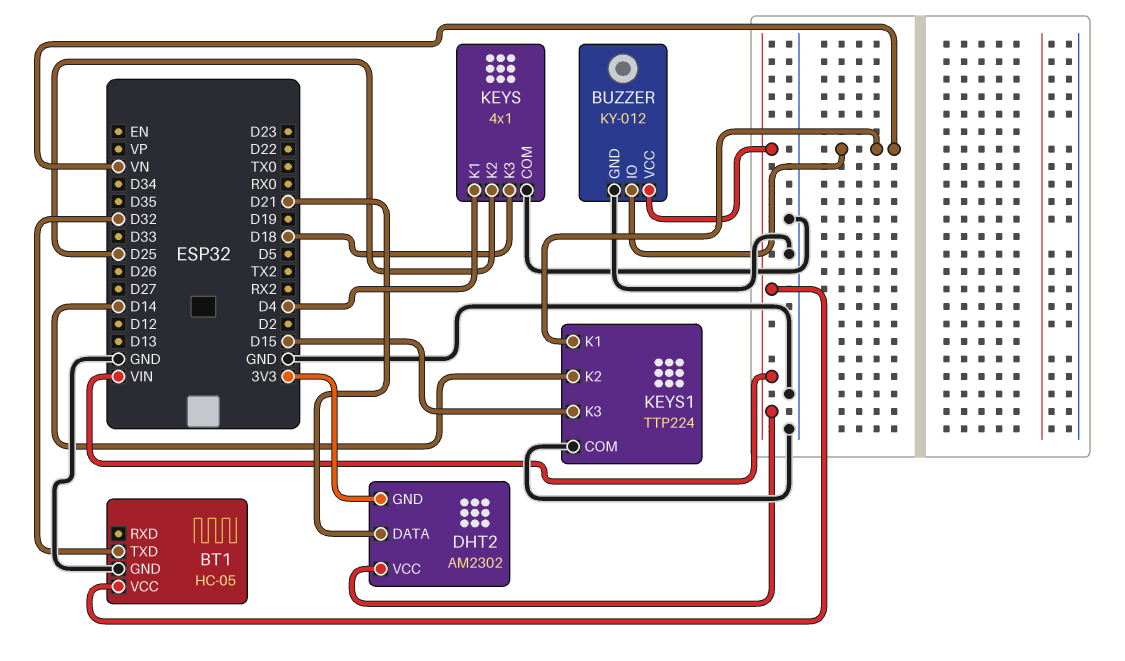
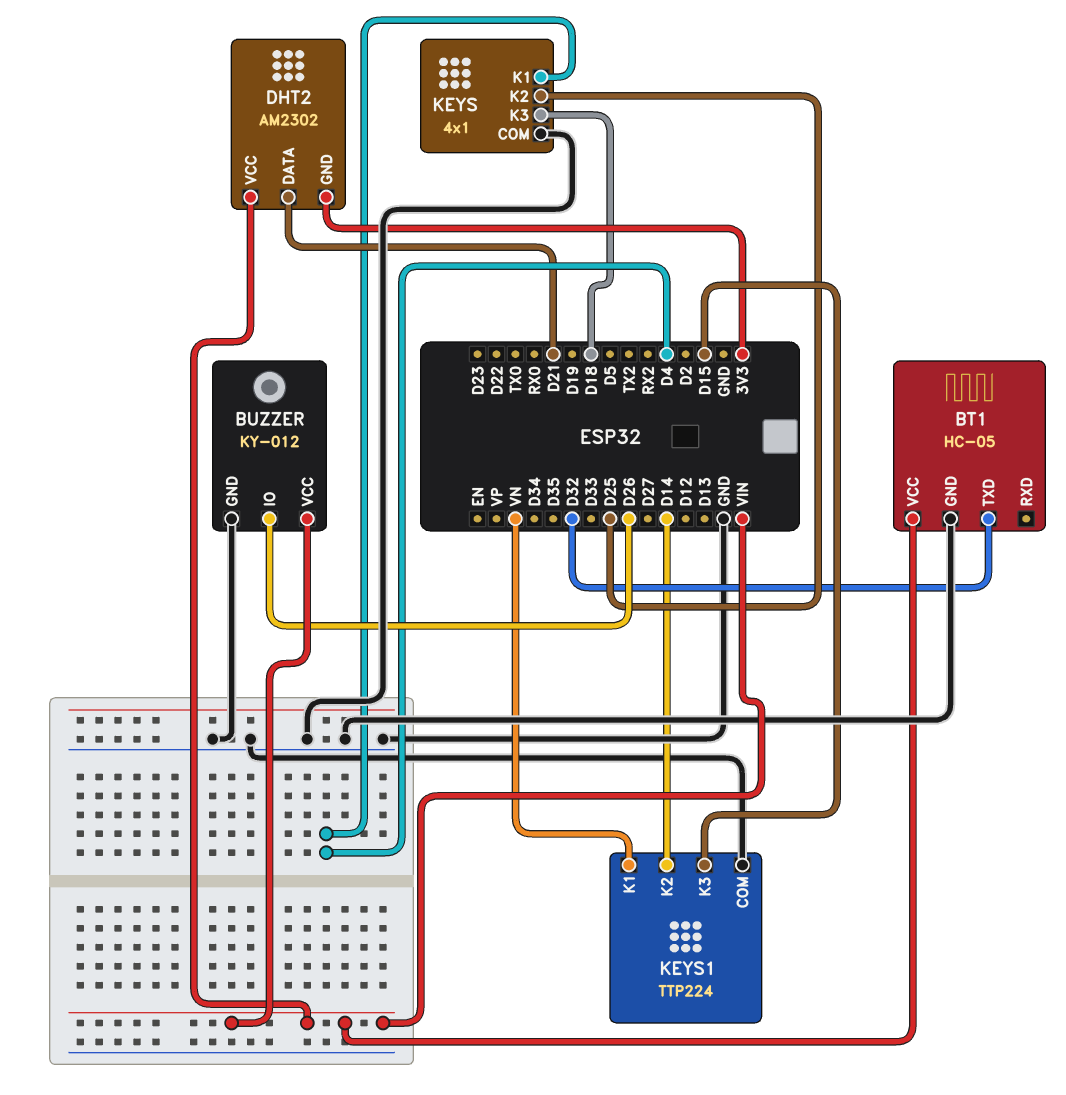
BUZZER pin IO: VN -> D26

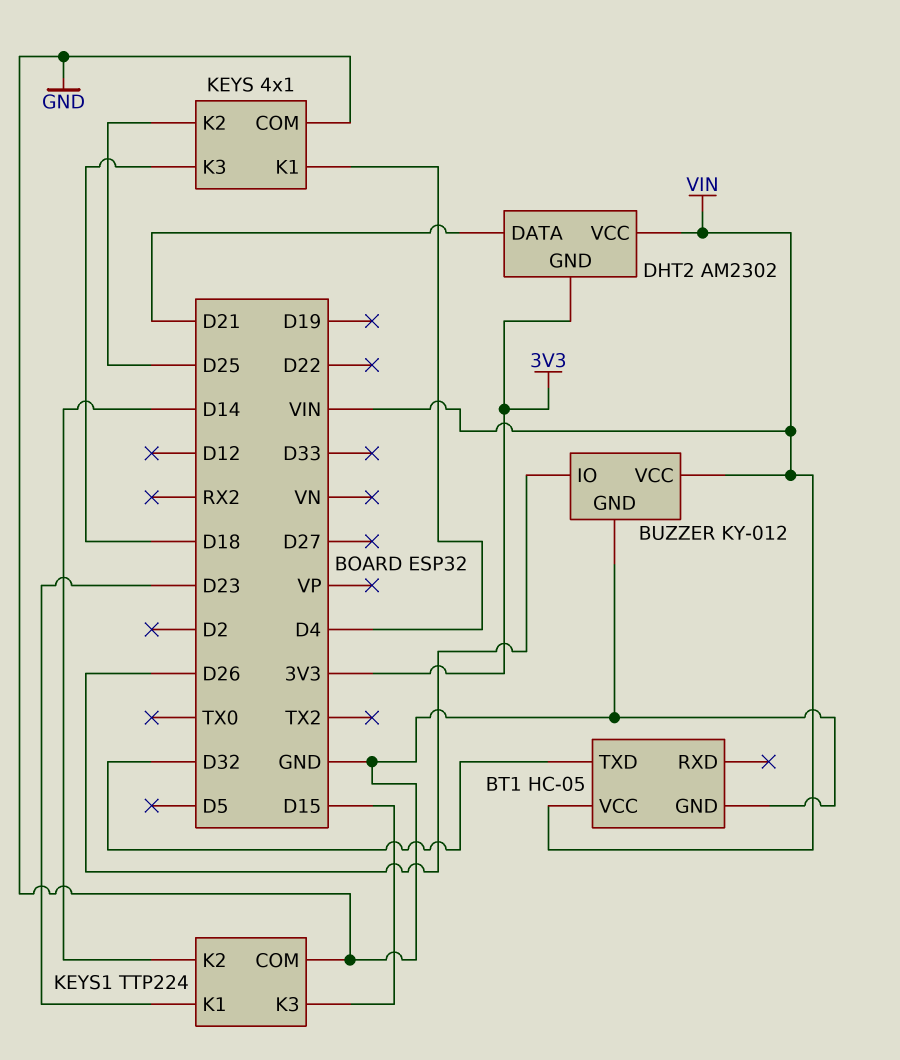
KEYS1 pin K1: VN -> D23

